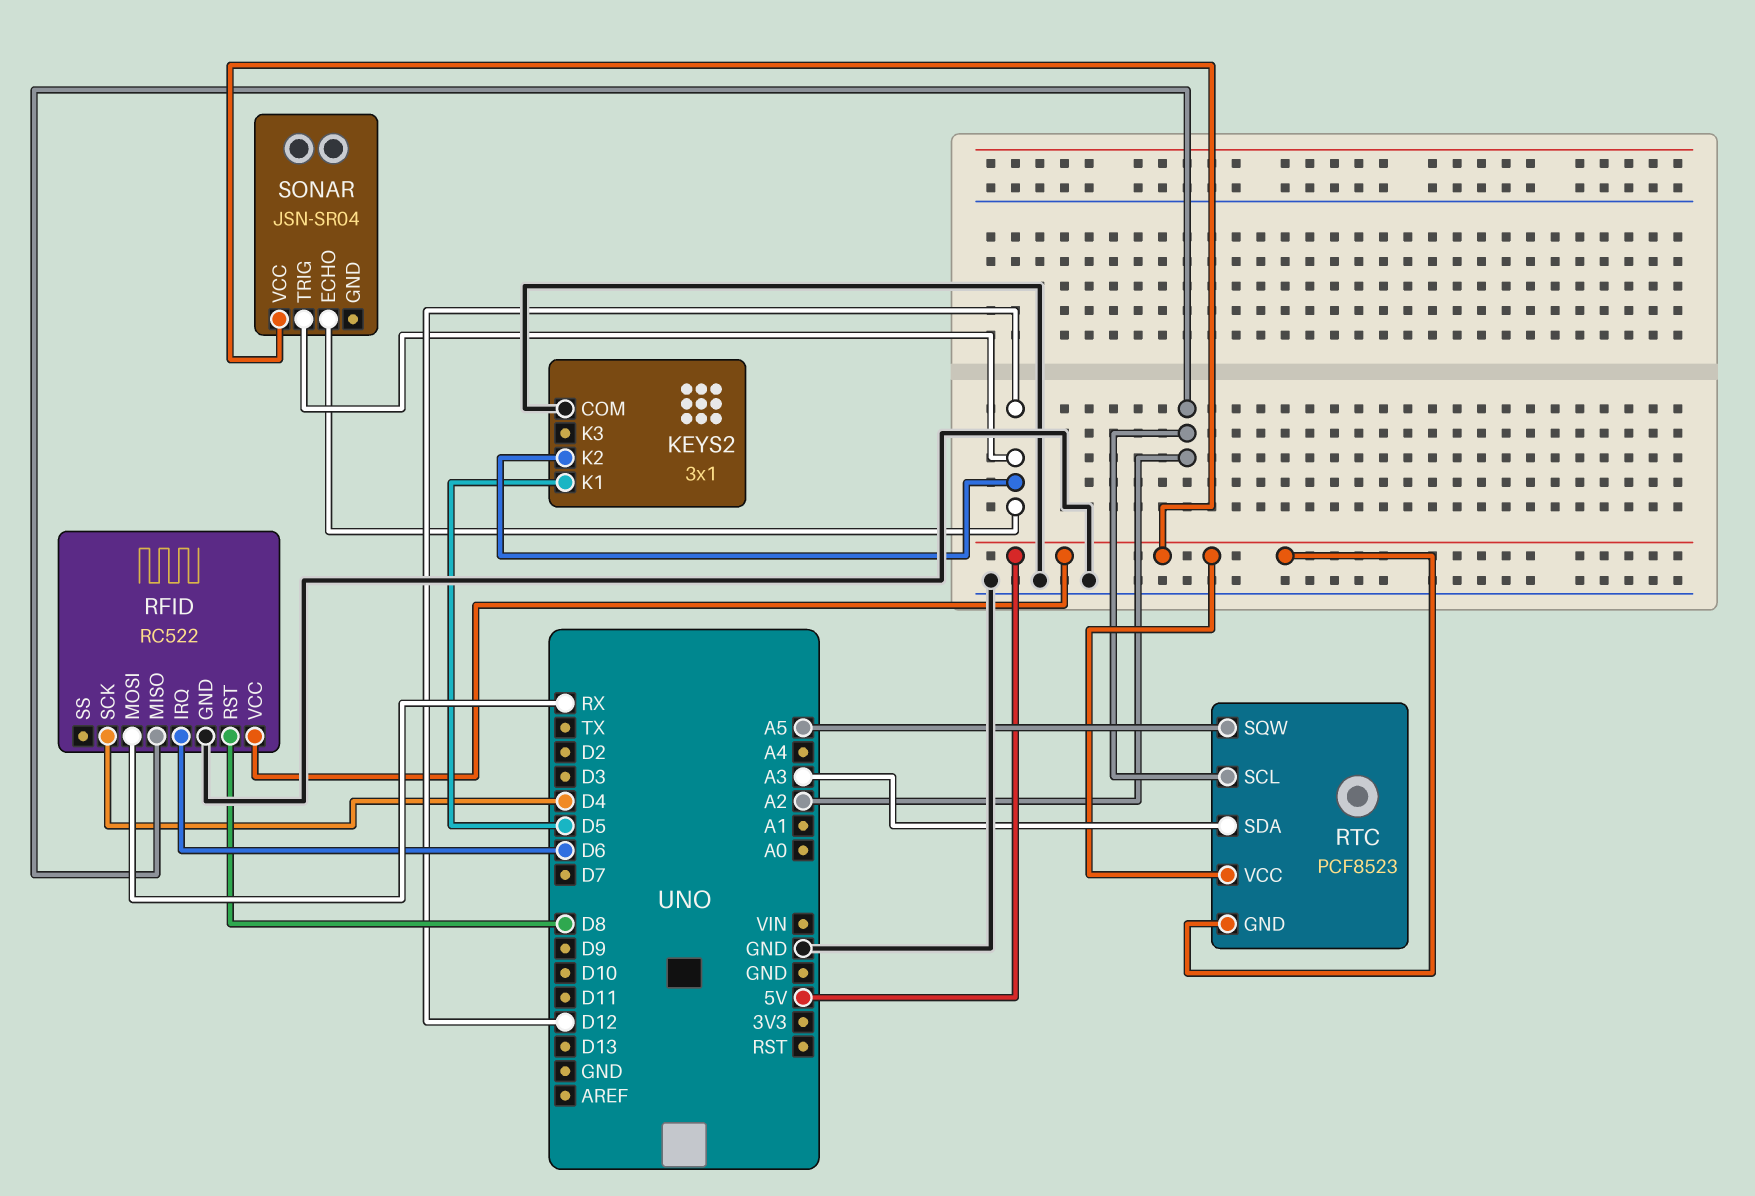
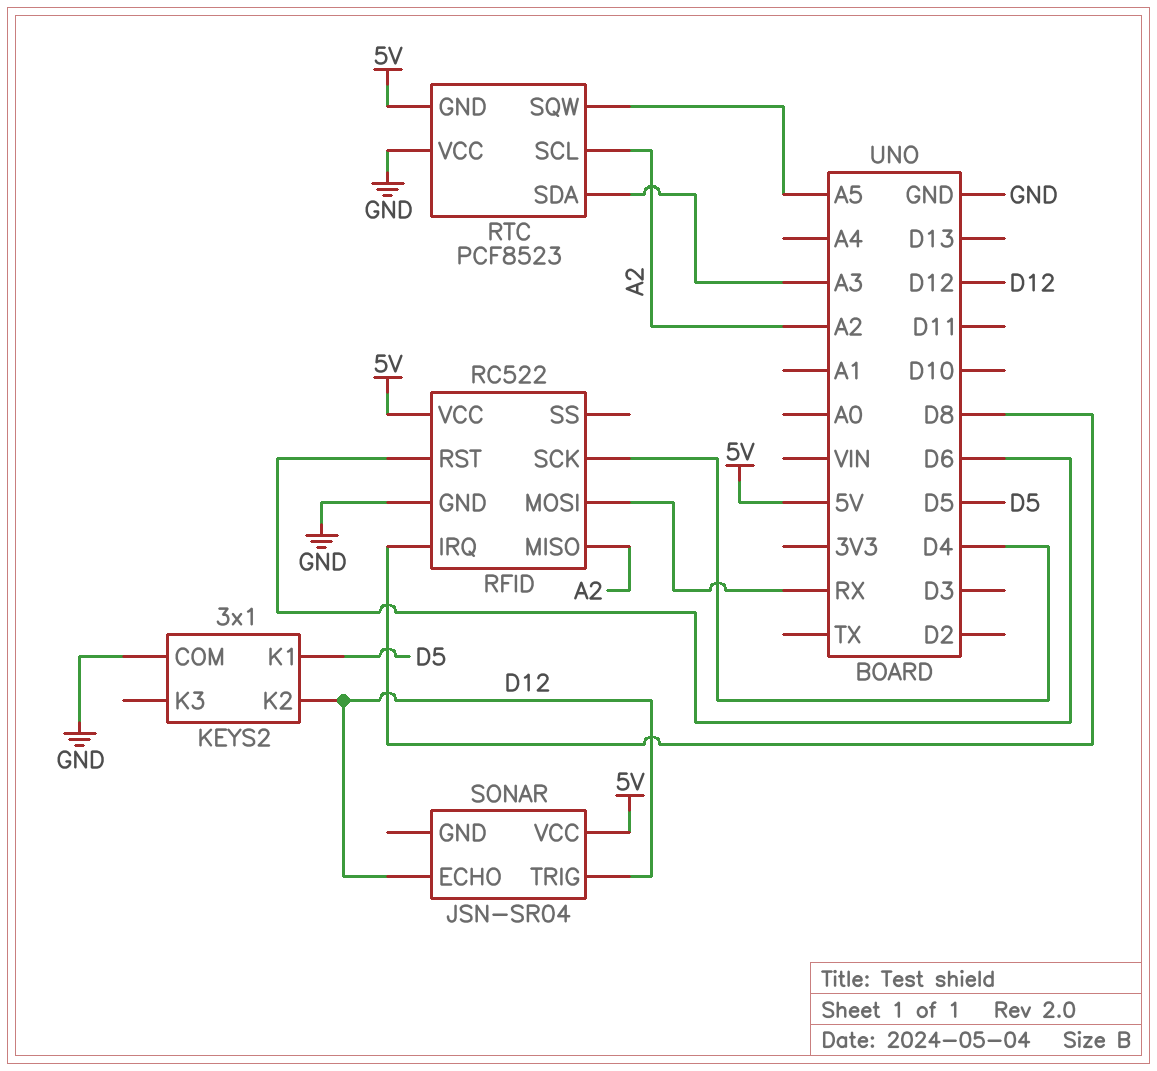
RFID pin IRQ: D6 -> D8
RFID pin RST: D8 -> D6
RTC pin VCC: 5V -> GND

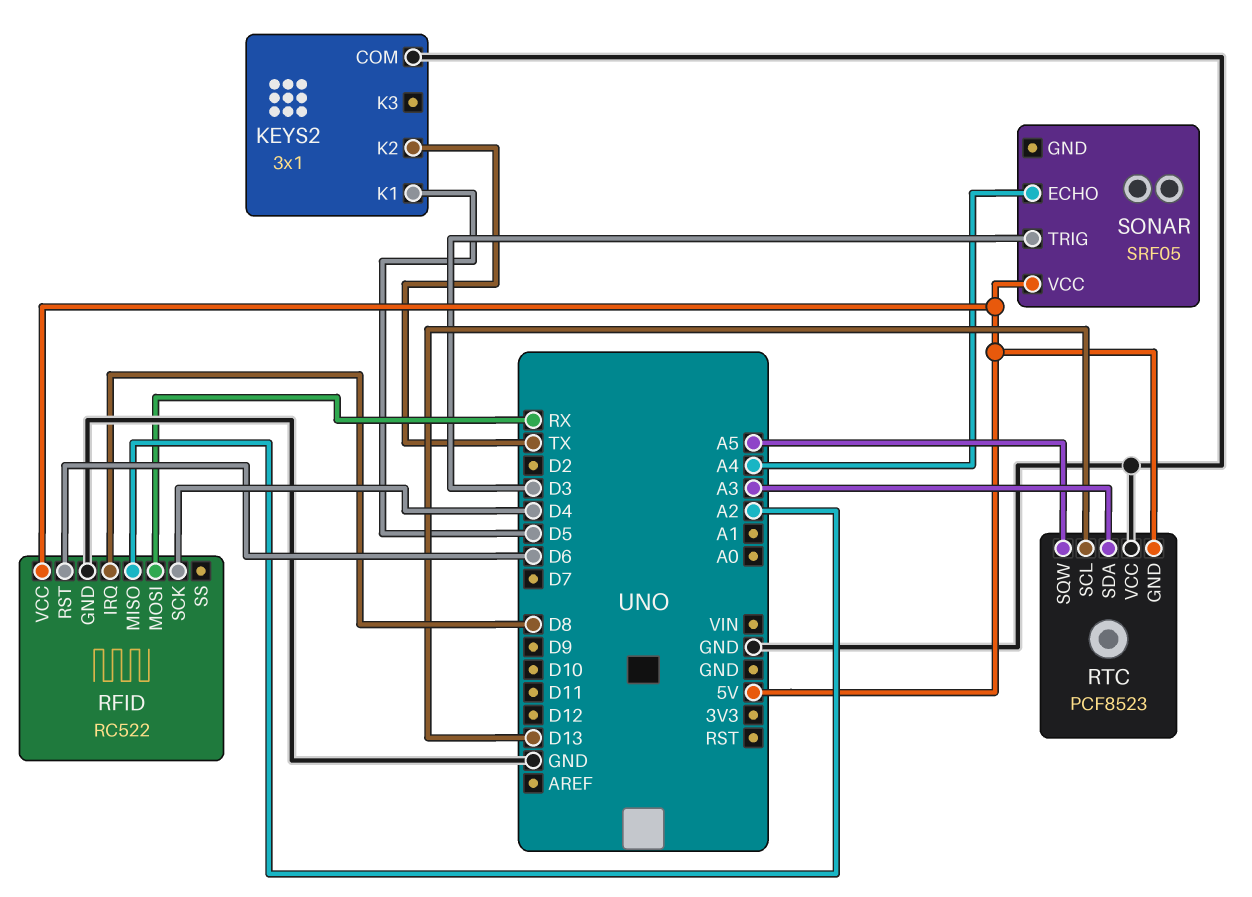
KEYS2 pin K2: D12 -> TX
RTC pin SCL: A2 -> D13
SONAR: JSN-SR04 -> SRF05
SONAR pin ECHO: D12 -> A4
SONAR pin TRIG: D12 -> D3

